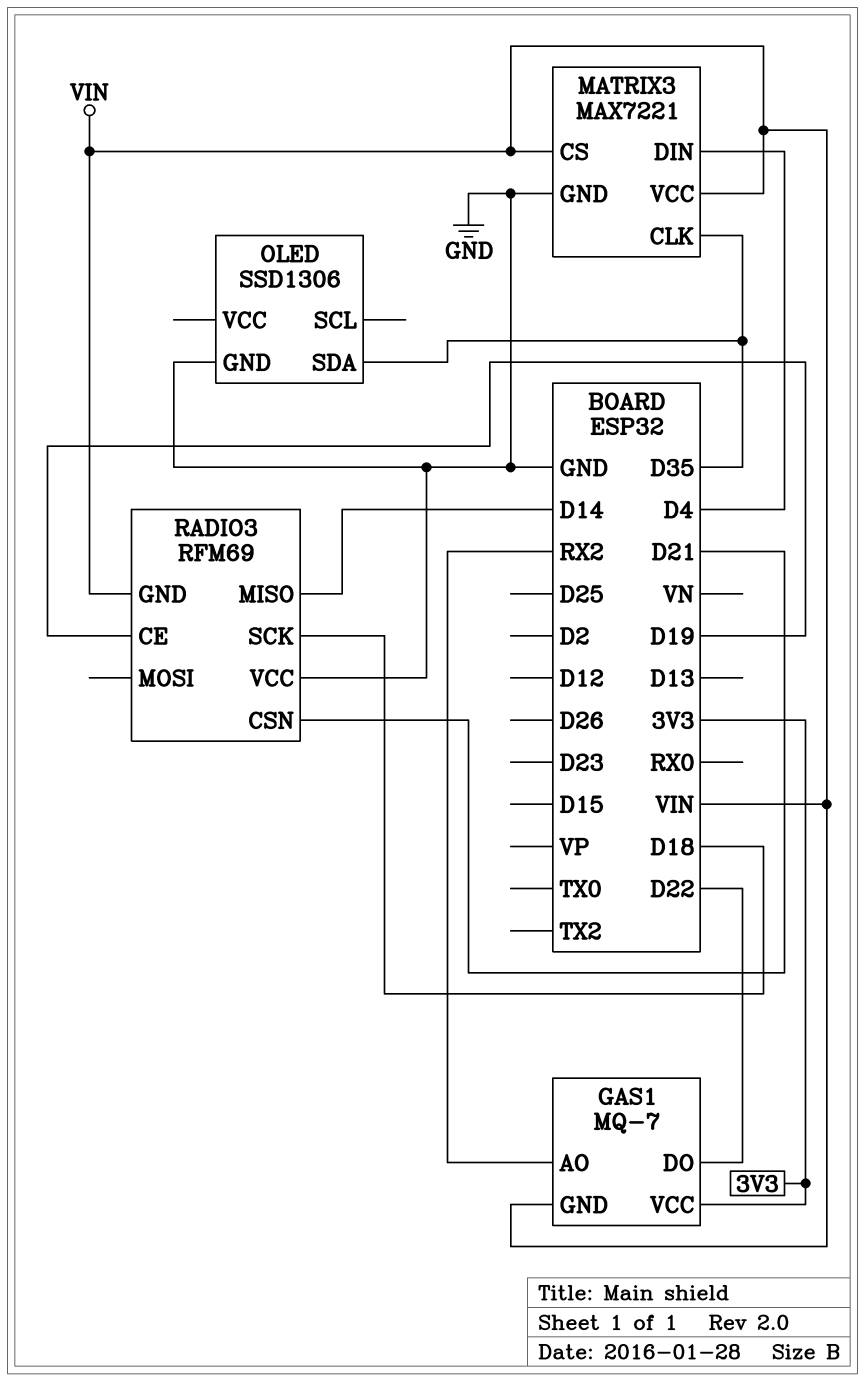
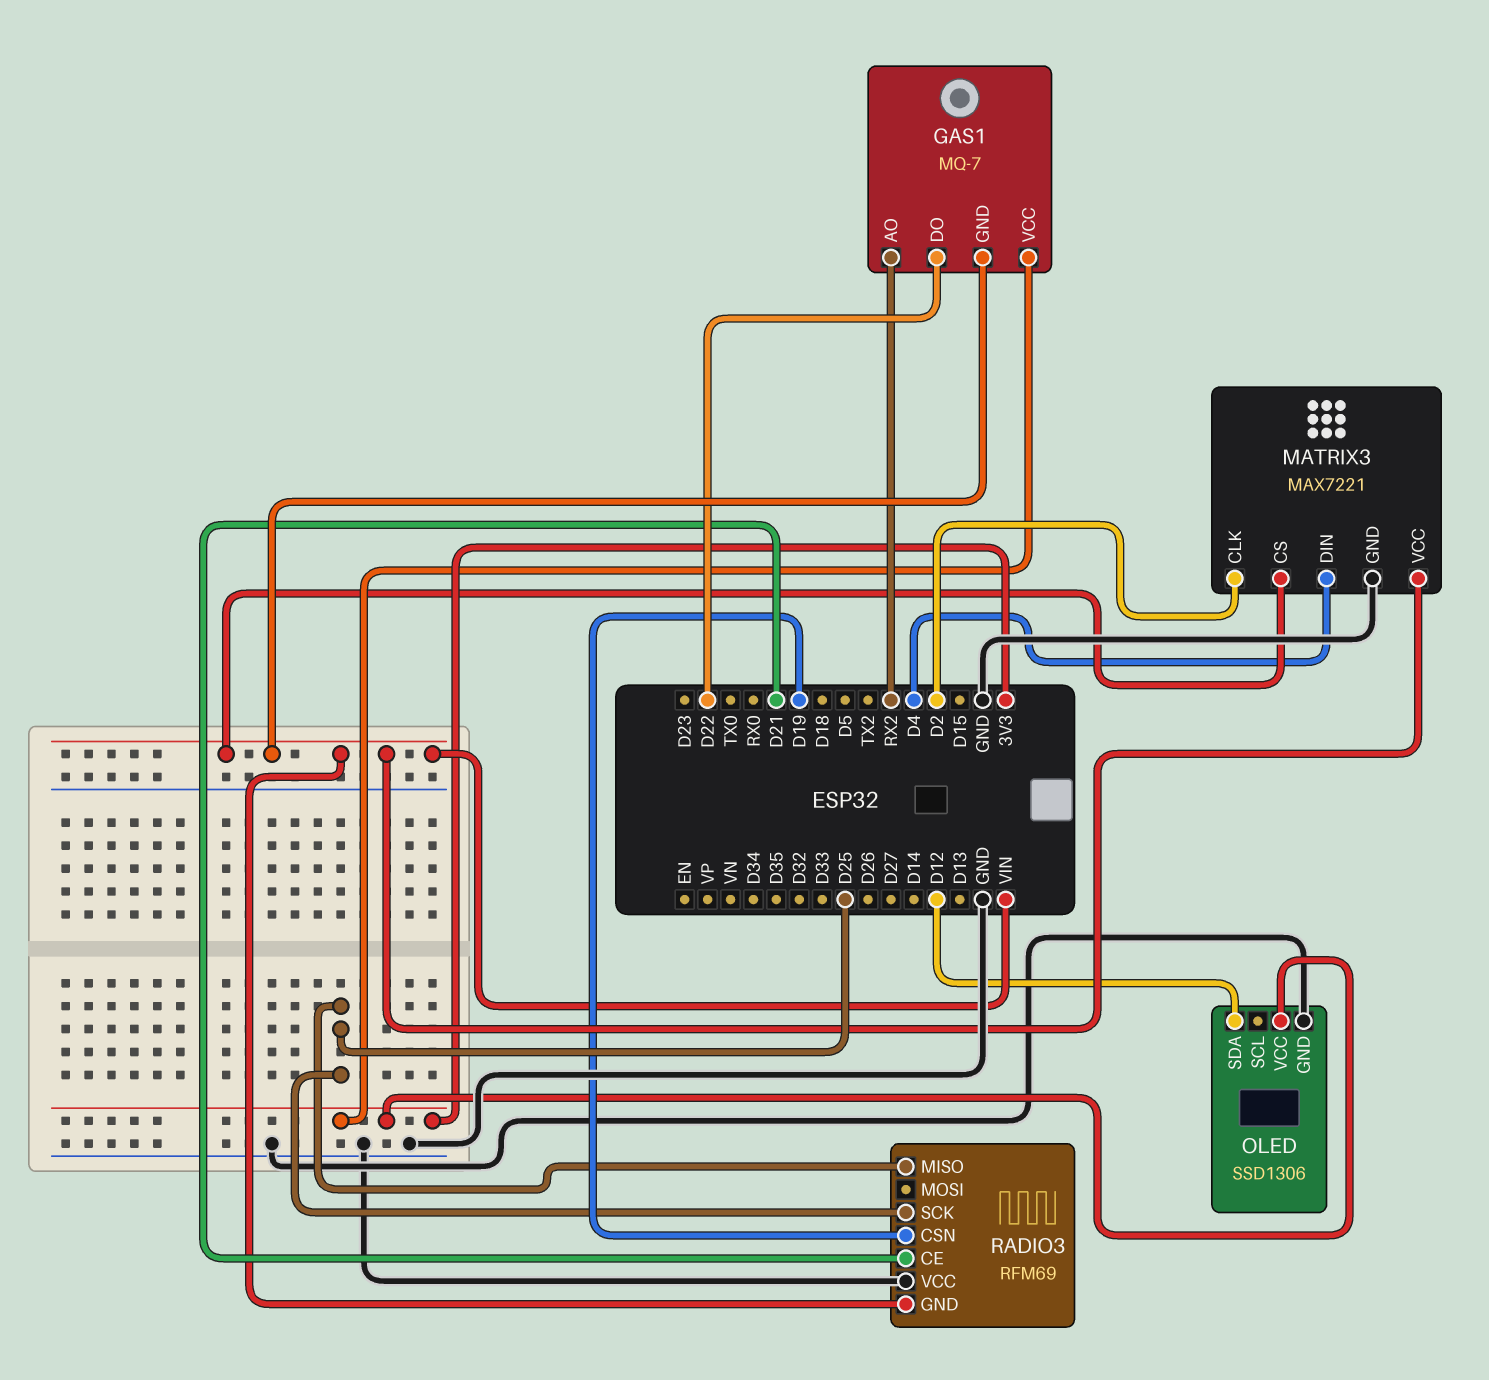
MATRIX3 pin CLK: D35 -> D2
OLED pin SDA: D35 -> D12
OLED pin VCC: none -> 3V3
RADIO3 pin CE: D19 -> D21
RADIO3 pin CSN: D21 -> D19
RADIO3 pin MISO: D14 -> D25
RADIO3 pin SCK: D18 -> D25

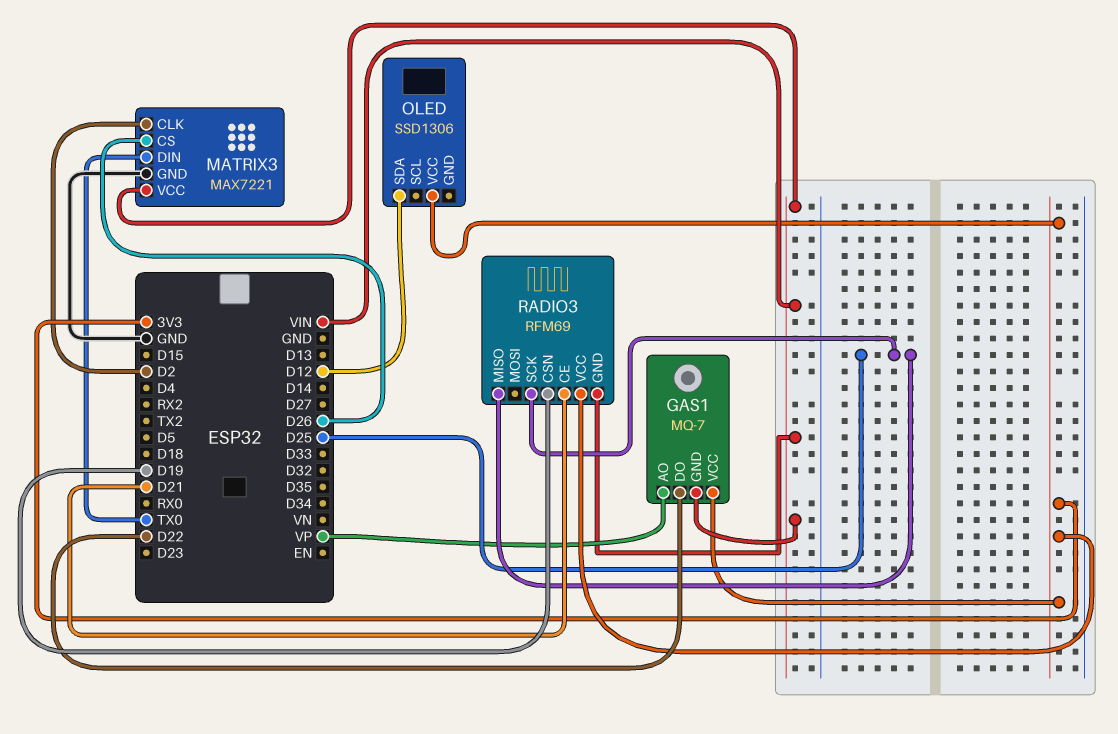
GAS1 pin AO: RX2 -> VP
MATRIX3 pin CS: VIN -> D26
MATRIX3 pin DIN: D4 -> TX0
OLED pin GND: GND -> none
RADIO3 pin VCC: GND -> 3V3

